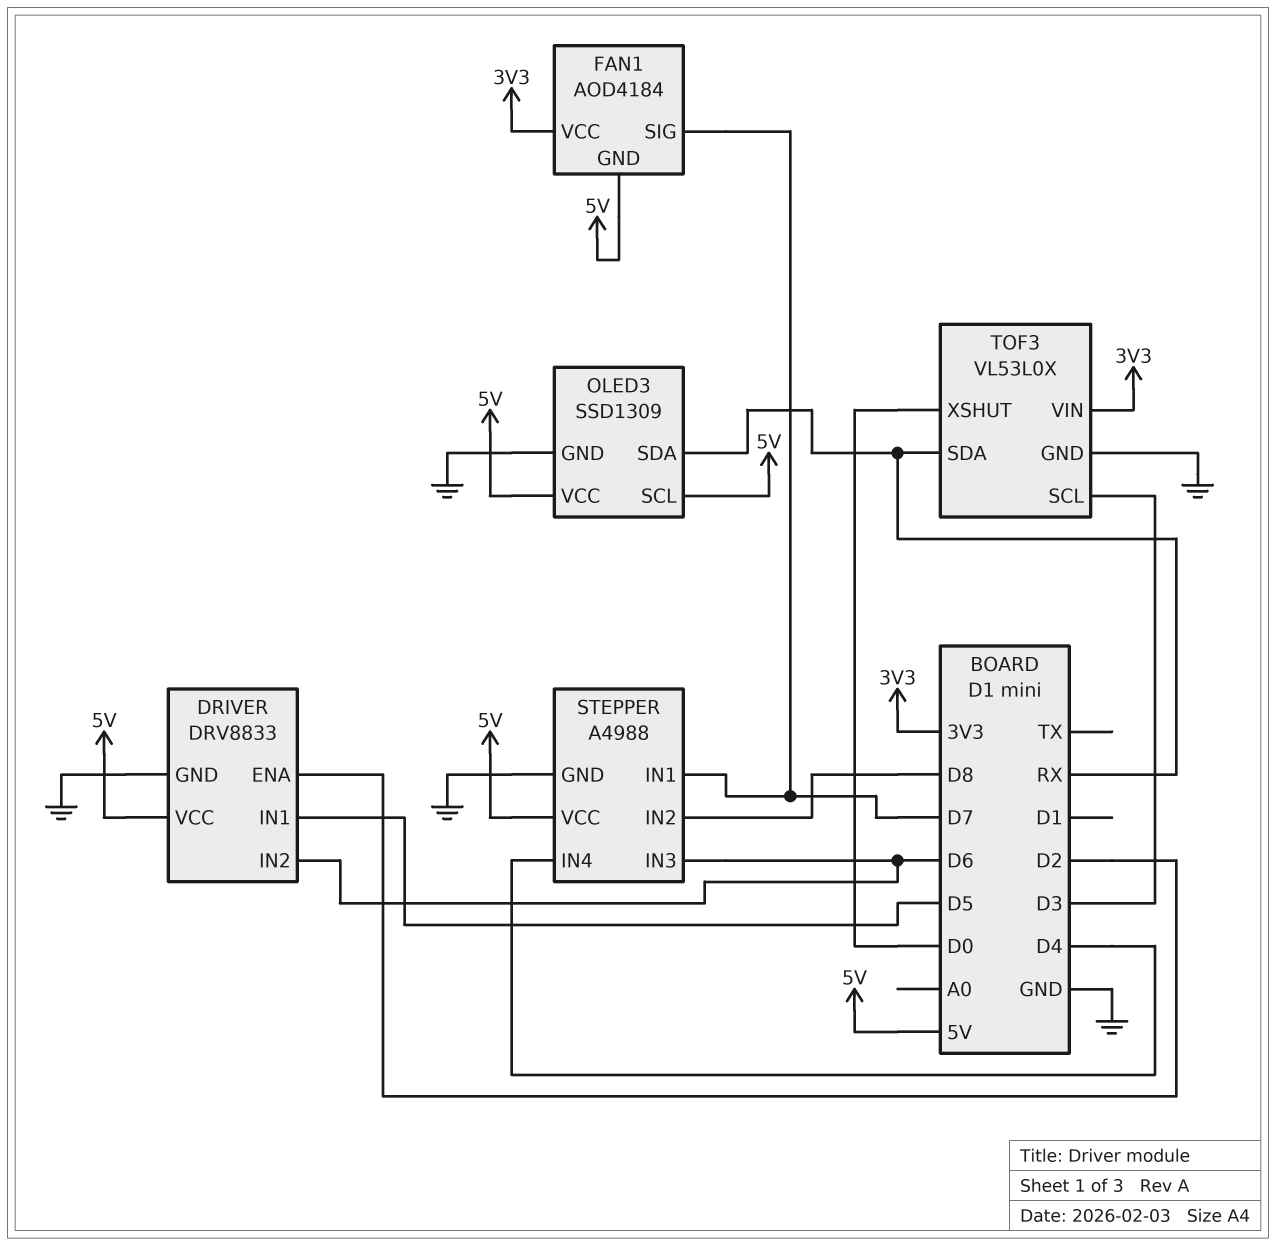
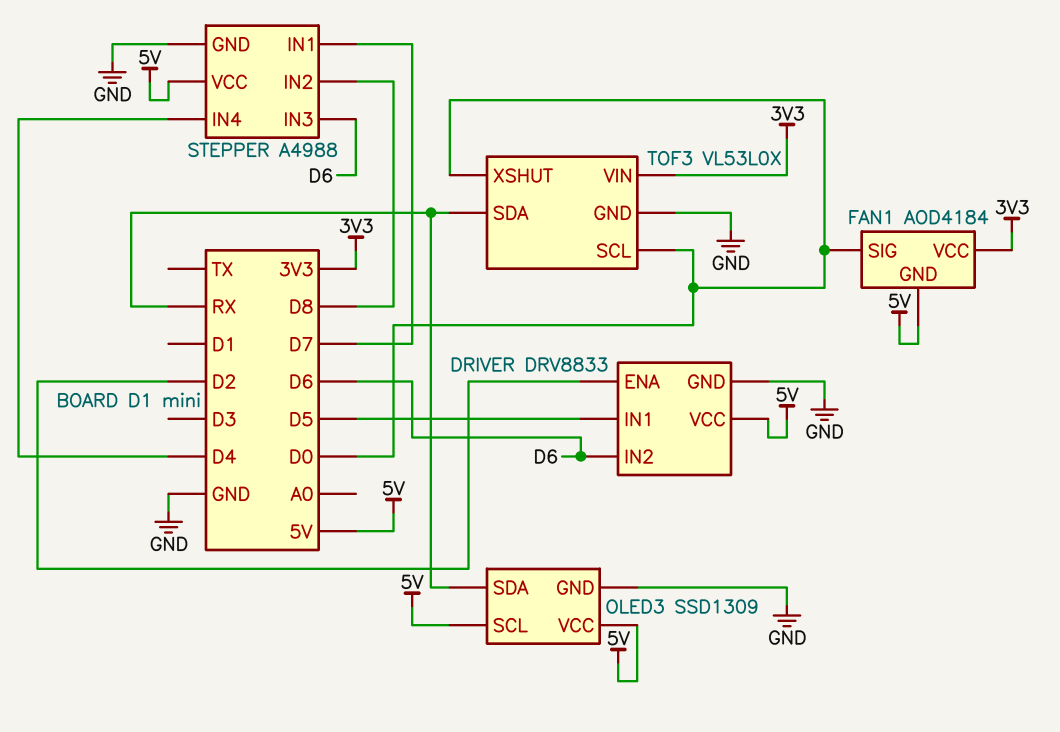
FAN1 pin SIG: D7 -> D0
TOF3 pin SCL: D3 -> D0

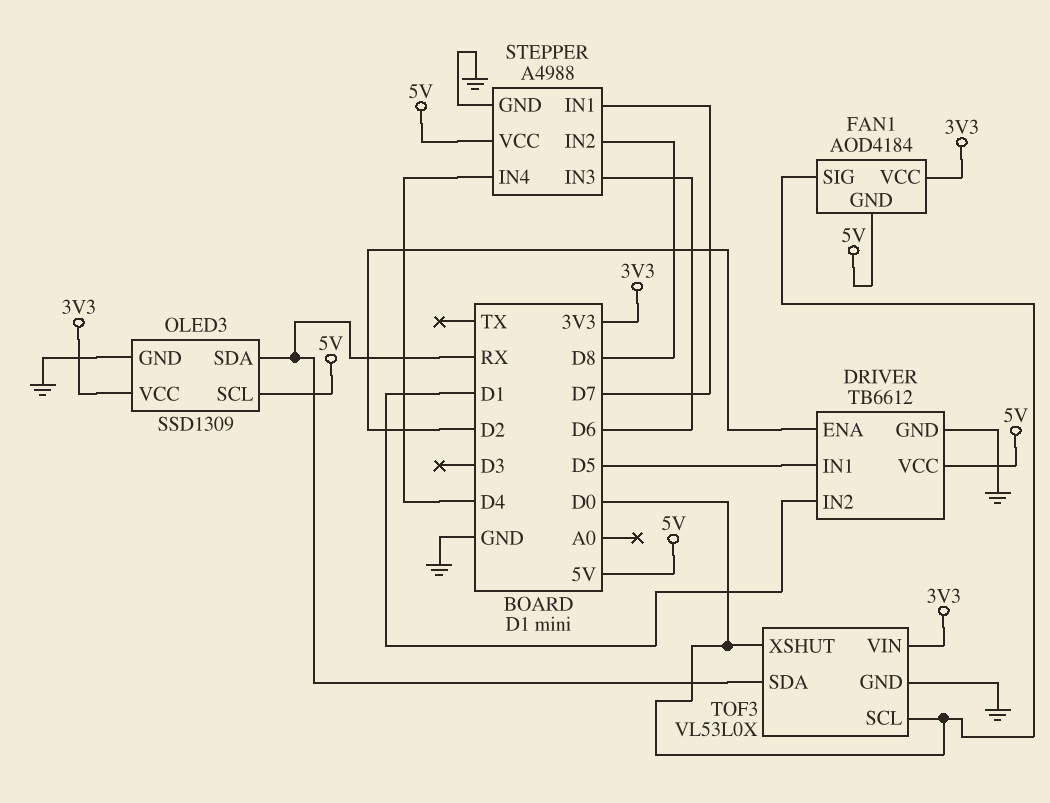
DRIVER: DRV8833 -> TB6612
DRIVER pin IN2: D6 -> D1
OLED3 pin VCC: 5V -> 3V3

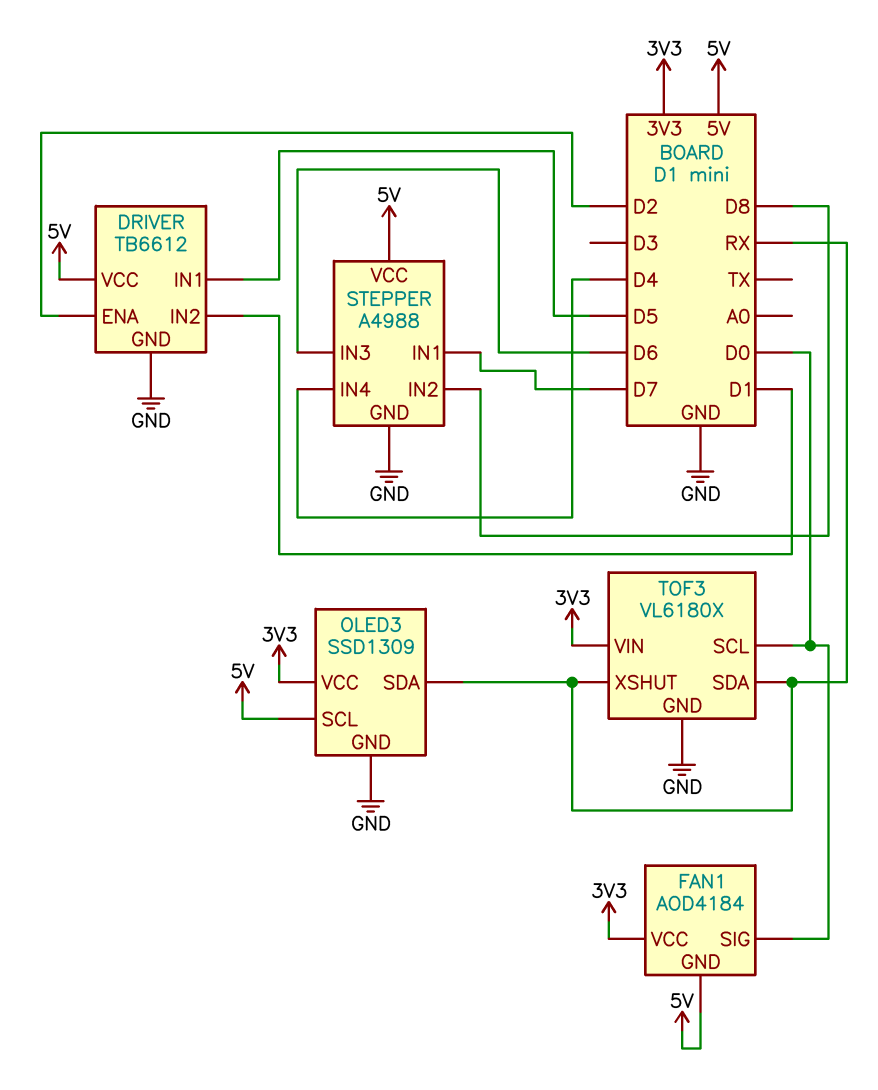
TOF3: VL53L0X -> VL6180X
TOF3 pin XSHUT: D0 -> RX

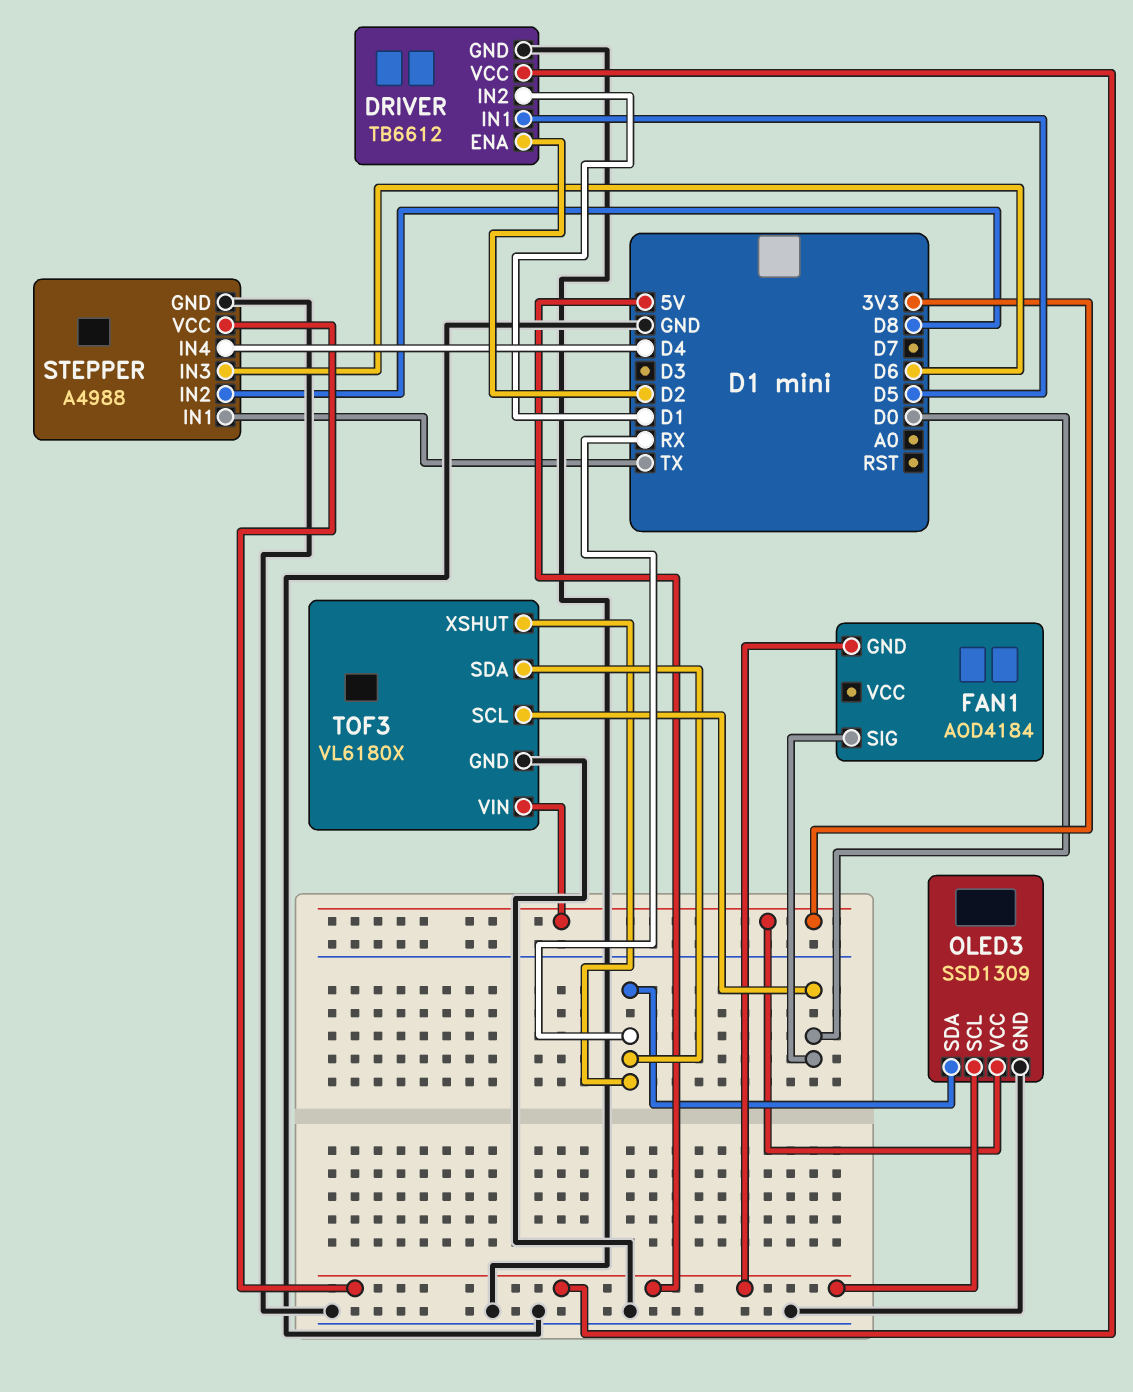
FAN1 pin VCC: 3V3 -> none
STEPPER pin IN1: D7 -> TX

